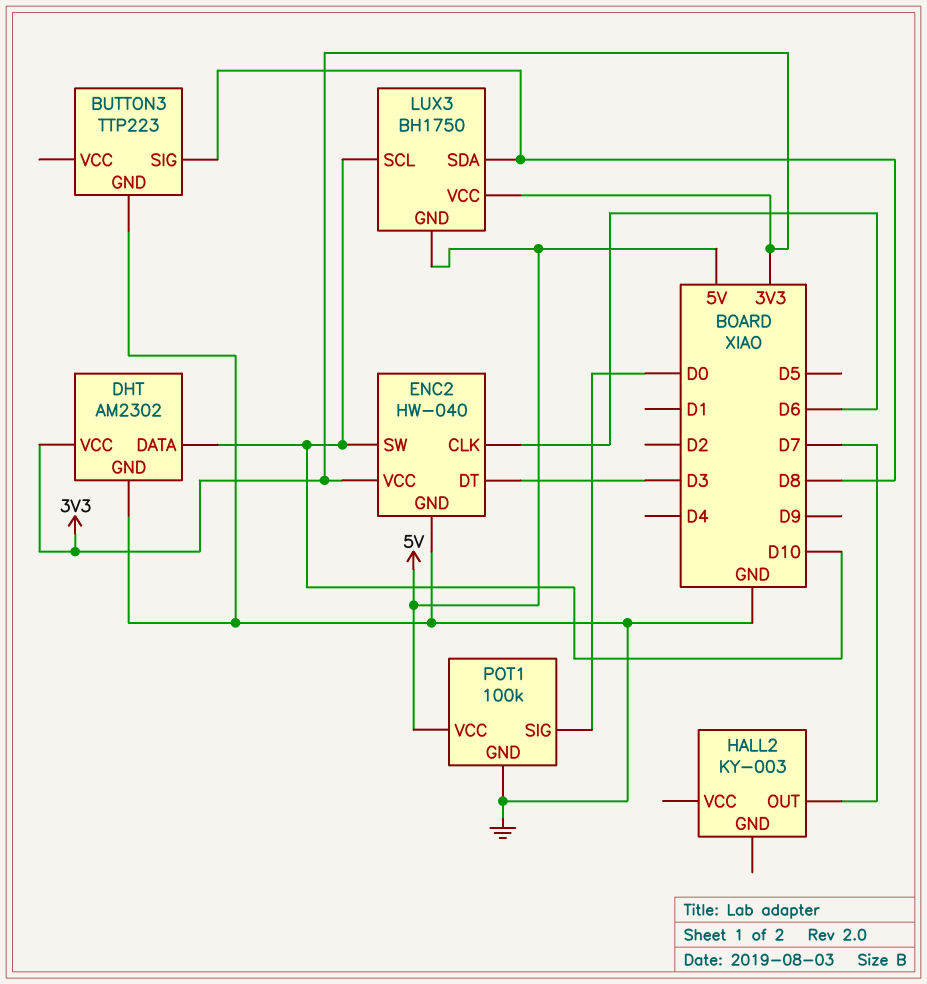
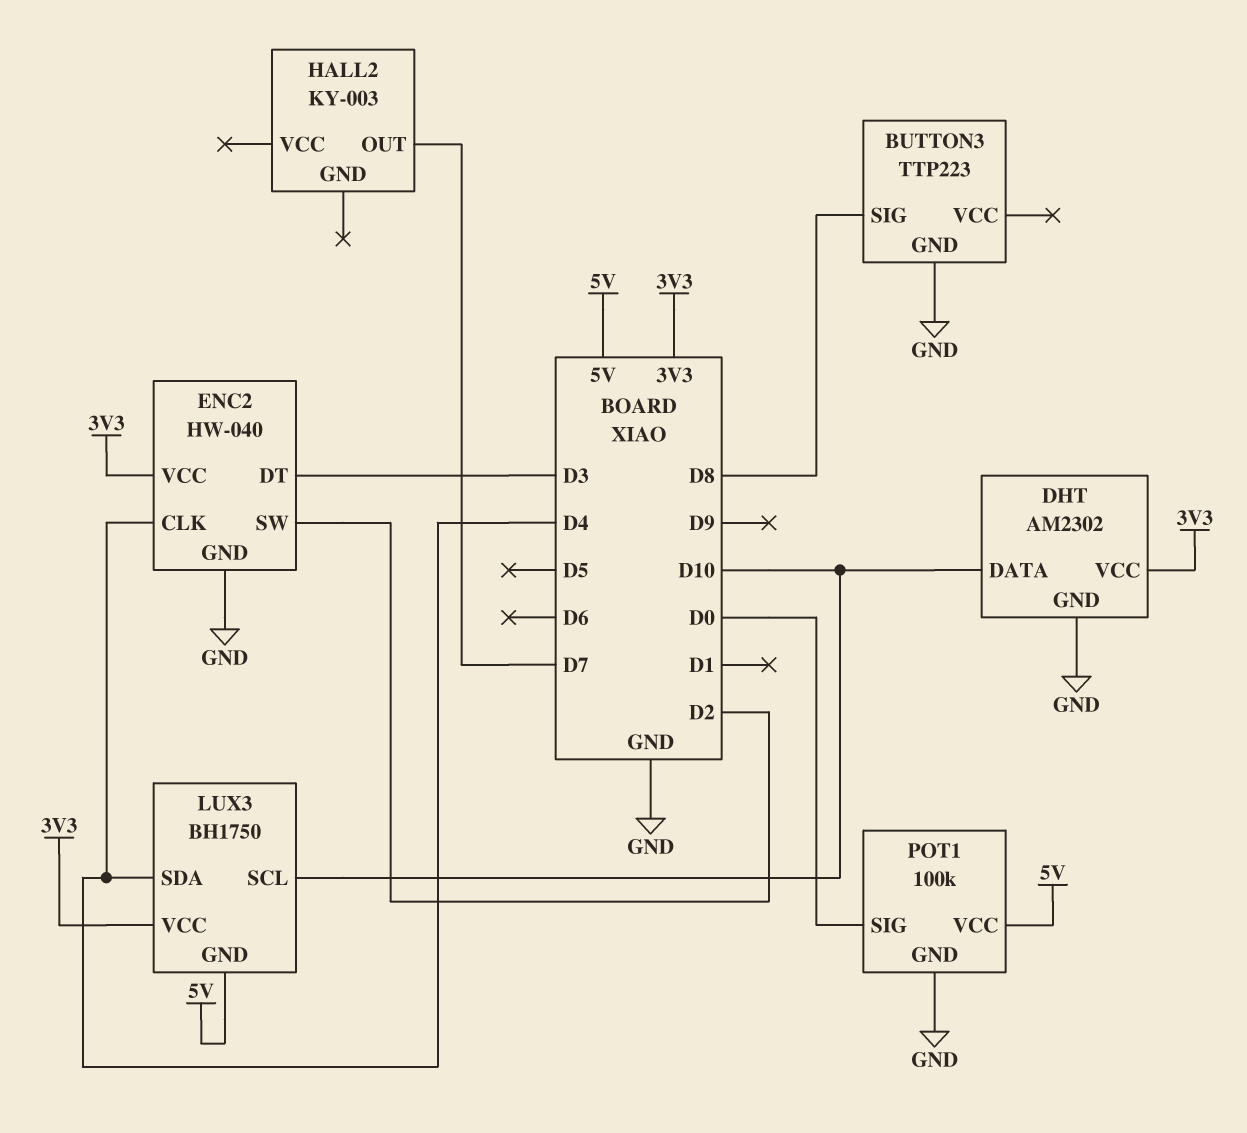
ENC2 pin CLK: D6 -> D4
ENC2 pin SW: D10 -> D2
LUX3 pin SDA: D8 -> D4

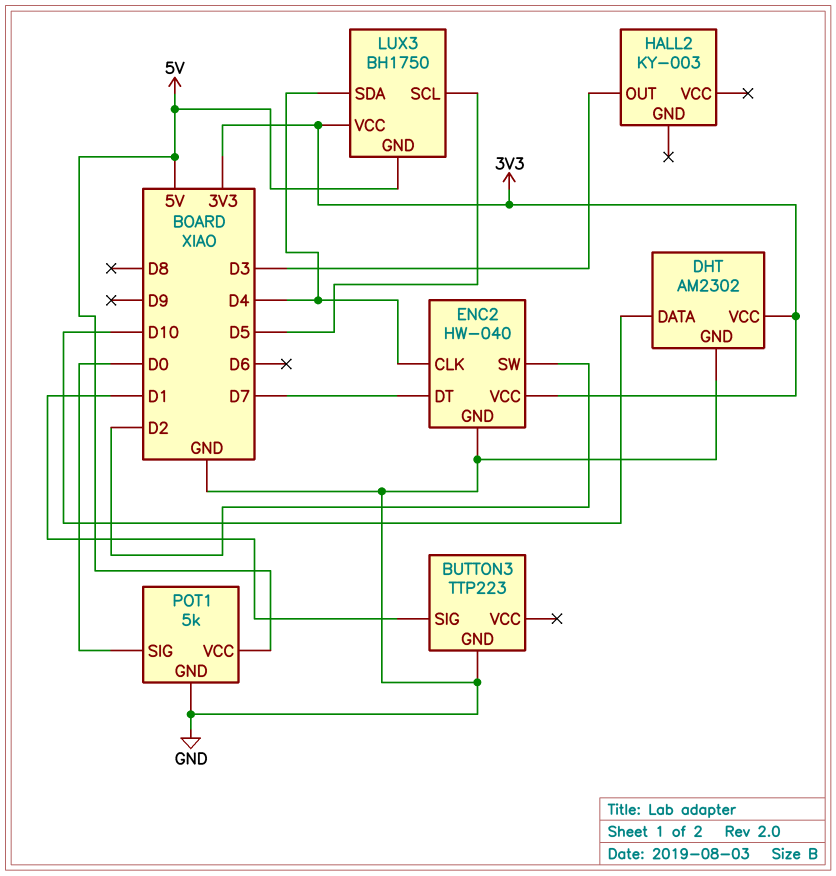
BUTTON3 pin SIG: D8 -> D1
ENC2 pin DT: D3 -> D7
HALL2 pin OUT: D7 -> D3
LUX3 pin SCL: D10 -> D5
POT1: 100k -> 5k

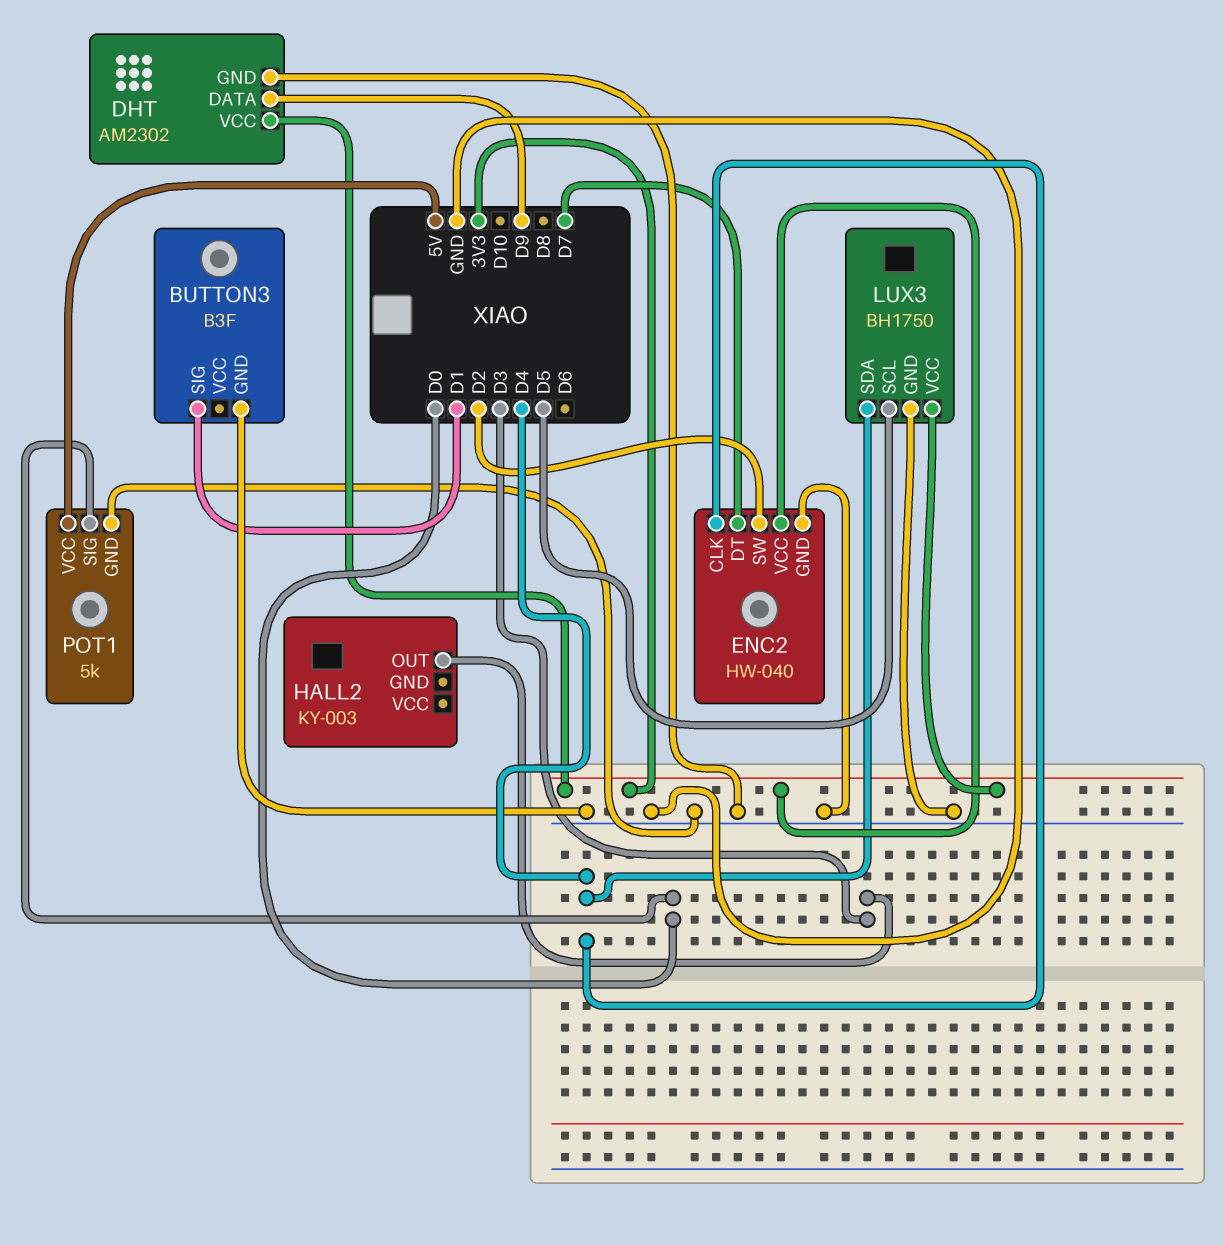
BUTTON3: TTP223 -> B3F
DHT pin DATA: D10 -> D9
LUX3 pin GND: 5V -> GND

